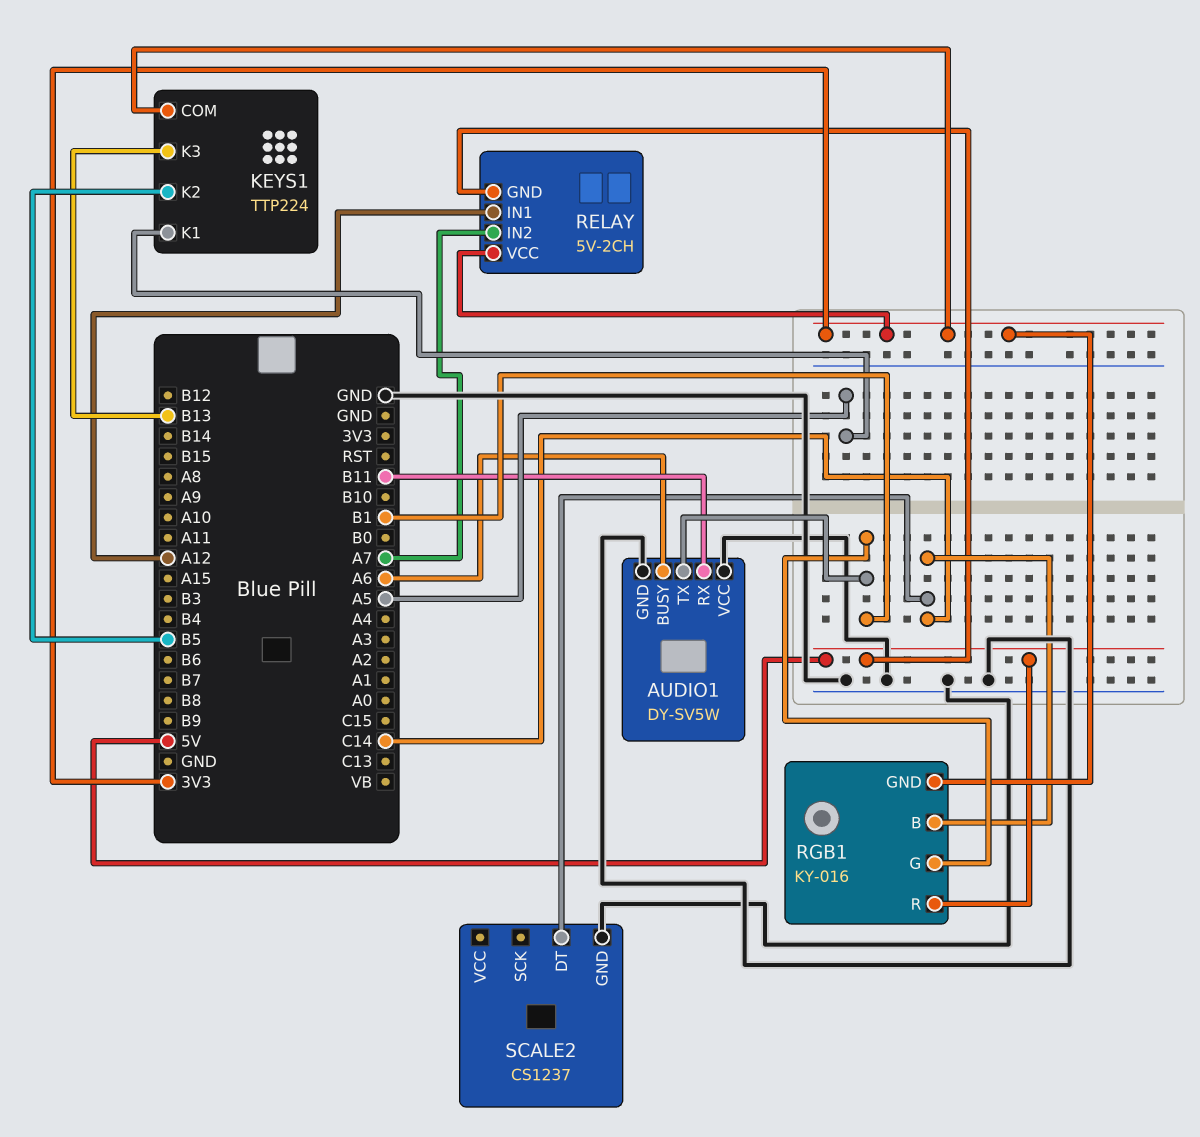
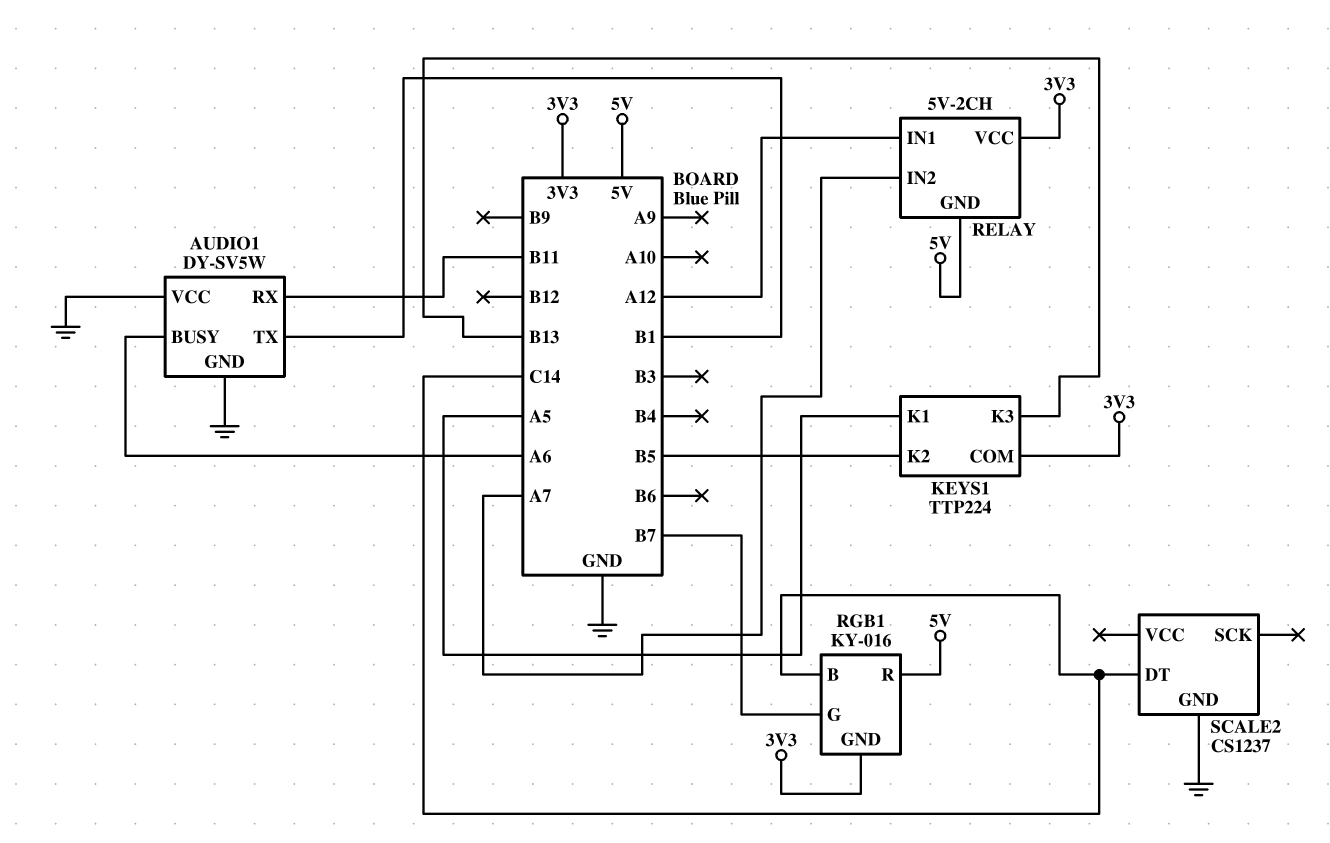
RGB1 pin G: B1 -> B7

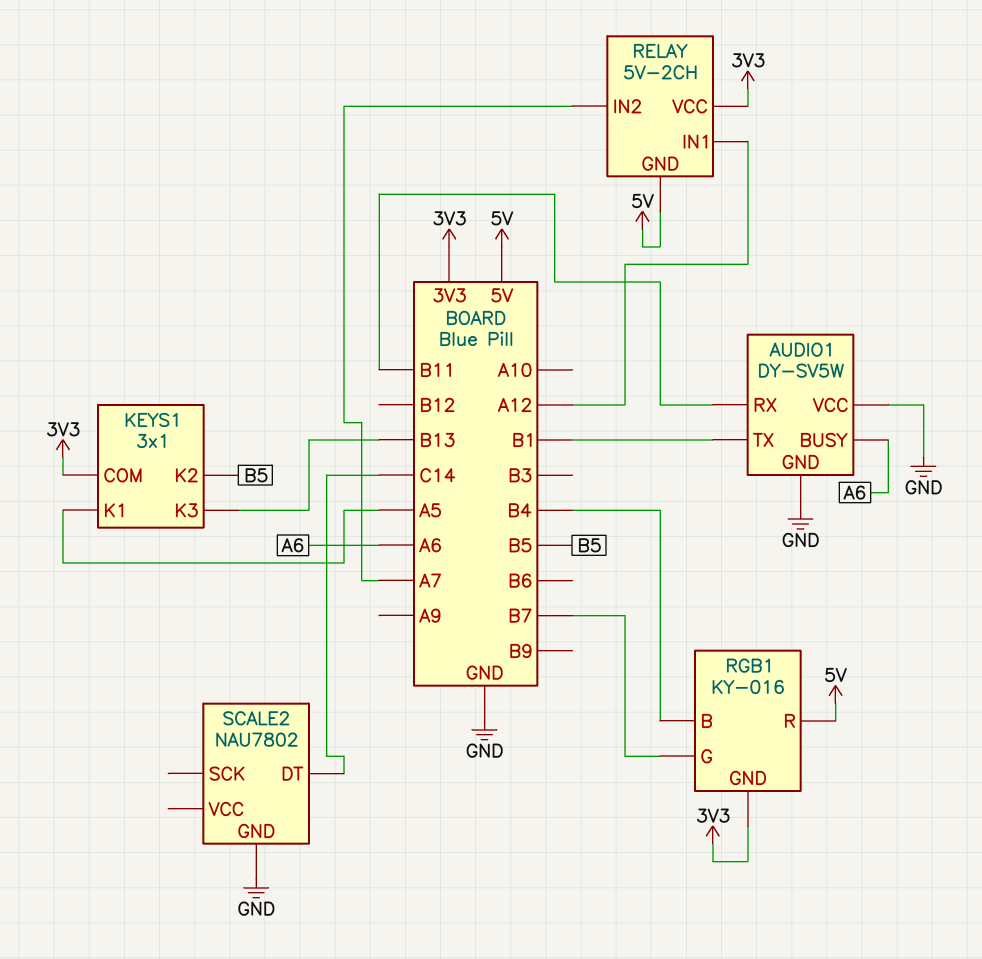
KEYS1: TTP224 -> 3x1
RGB1 pin B: C14 -> B4
SCALE2: CS1237 -> NAU7802

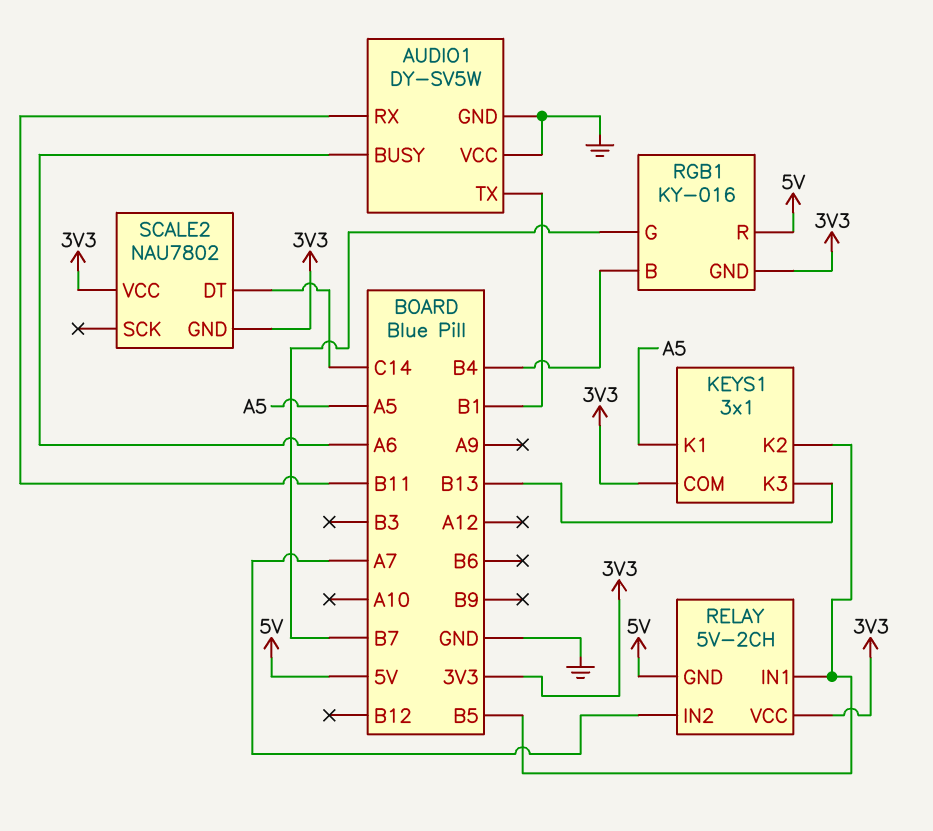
RELAY pin IN1: A12 -> B5
SCALE2 pin GND: GND -> 3V3
SCALE2 pin VCC: none -> 3V3

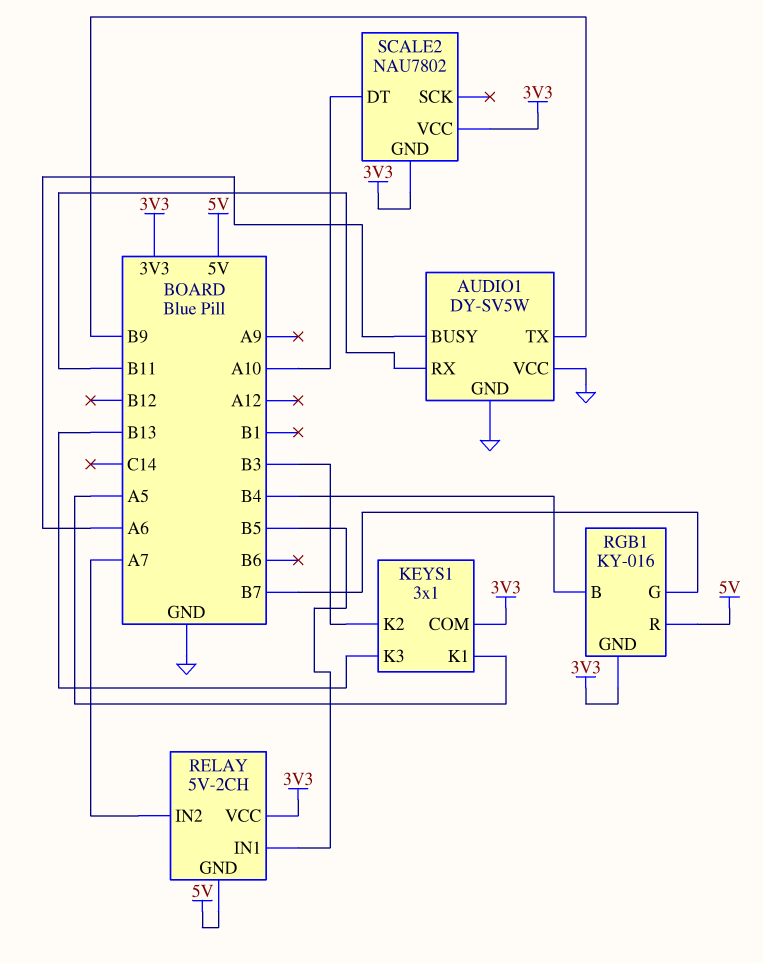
AUDIO1 pin TX: B1 -> B9
KEYS1 pin K2: B5 -> B3
SCALE2 pin DT: C14 -> A10

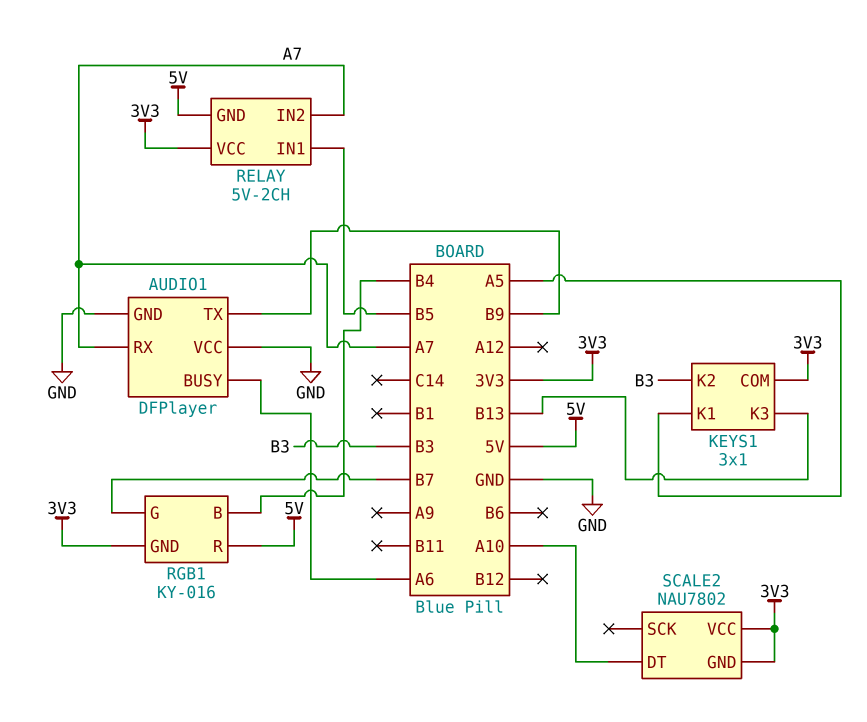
AUDIO1: DY-SV5W -> DFPlayer
AUDIO1 pin RX: B11 -> A7

